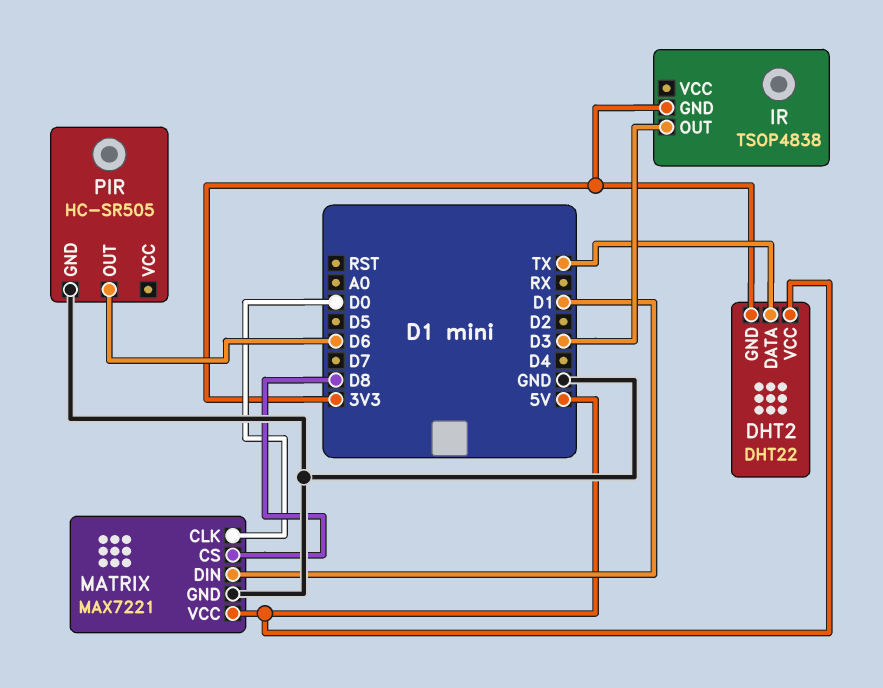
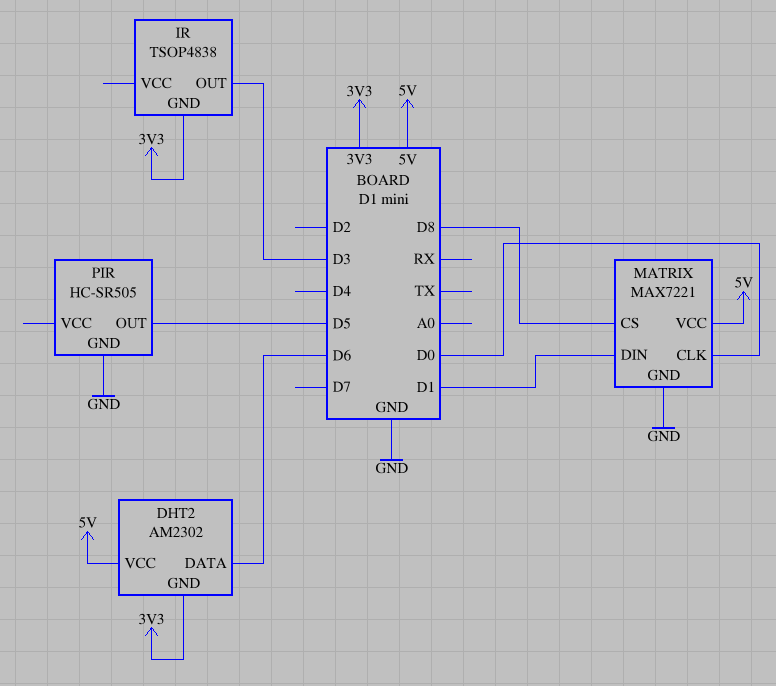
DHT2: DHT22 -> AM2302
DHT2 pin DATA: TX -> D6
PIR pin OUT: D6 -> D5

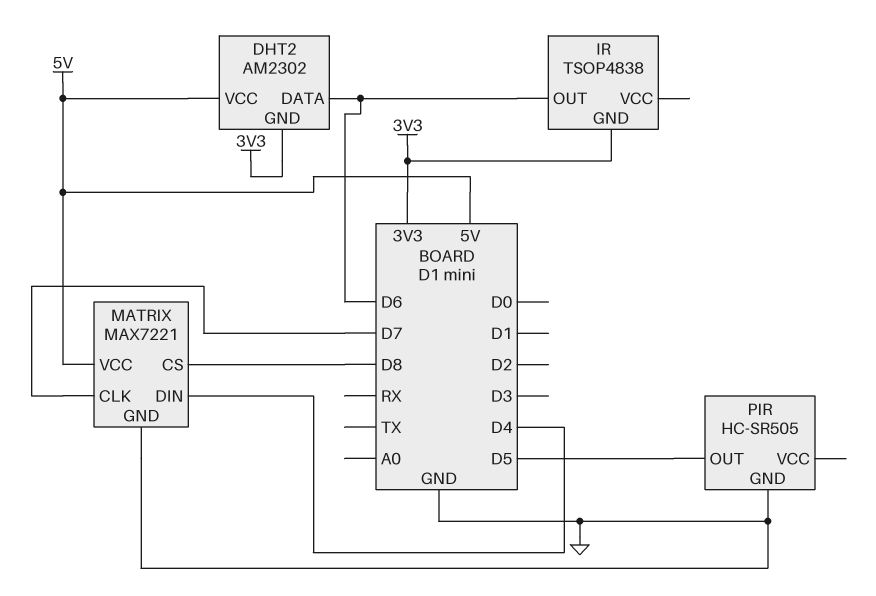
IR pin OUT: D3 -> D6
MATRIX pin CLK: D0 -> D7
MATRIX pin DIN: D1 -> D4

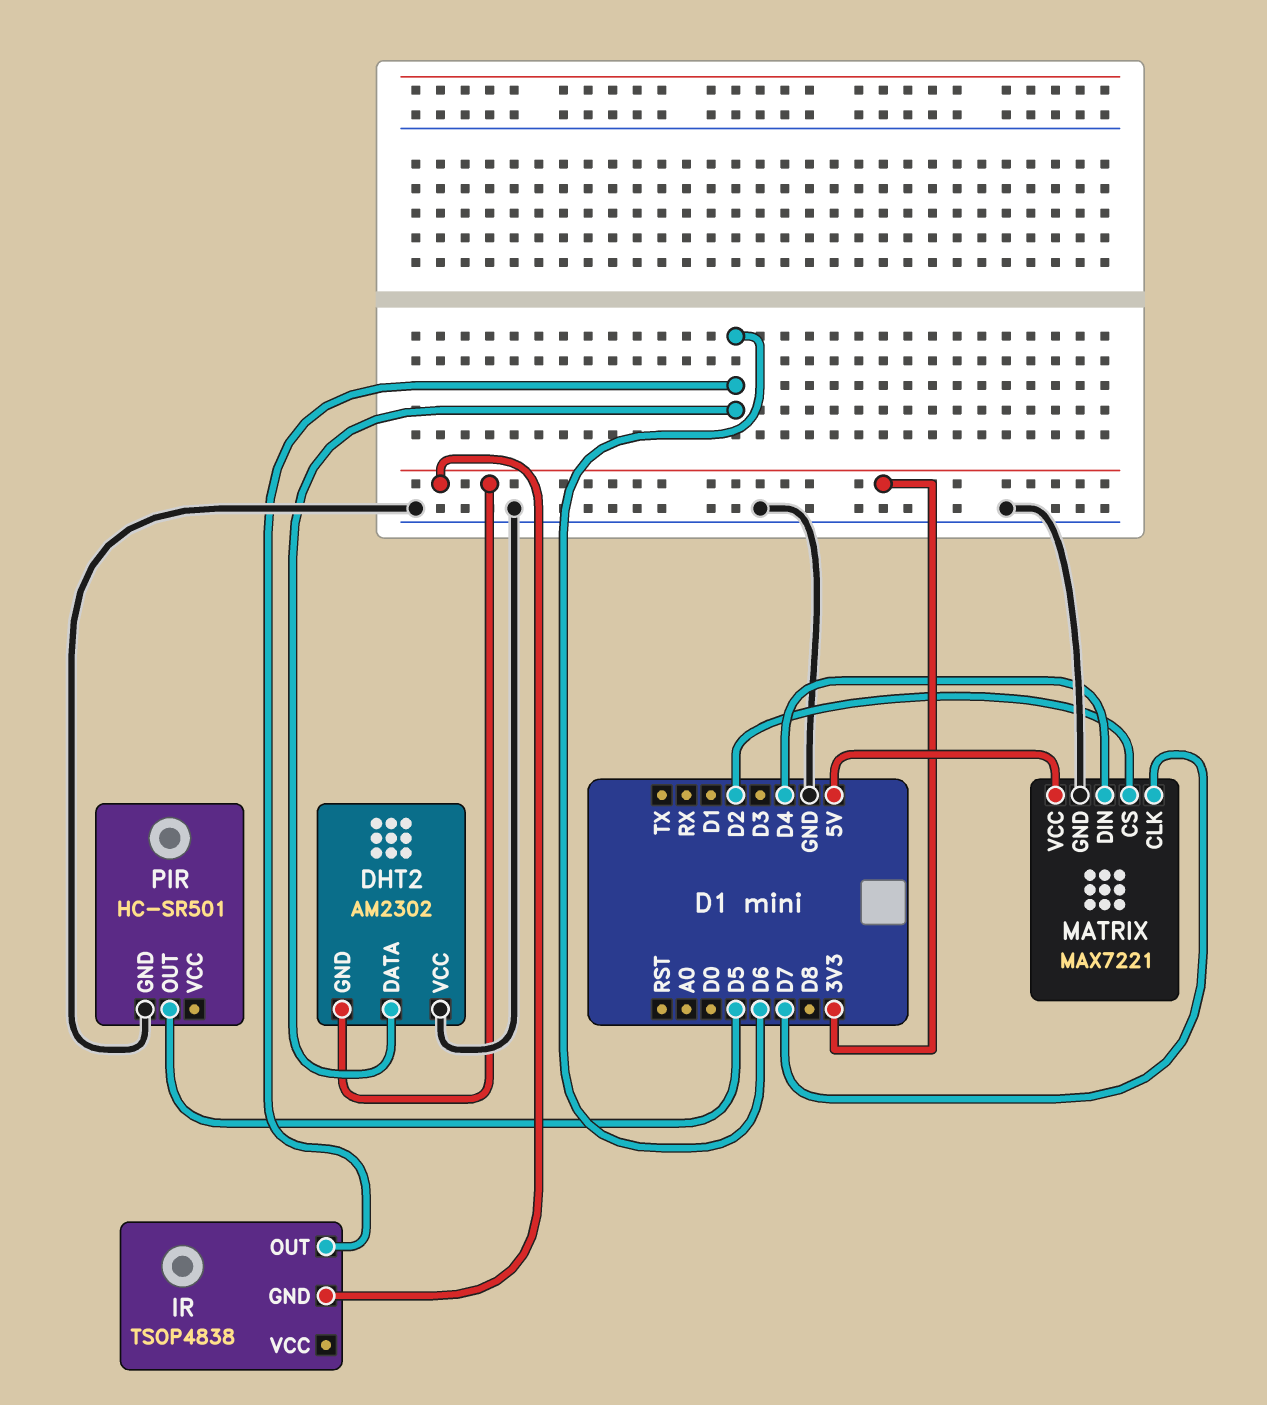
DHT2 pin VCC: 5V -> GND
MATRIX pin CS: D8 -> D2
PIR: HC-SR505 -> HC-SR501

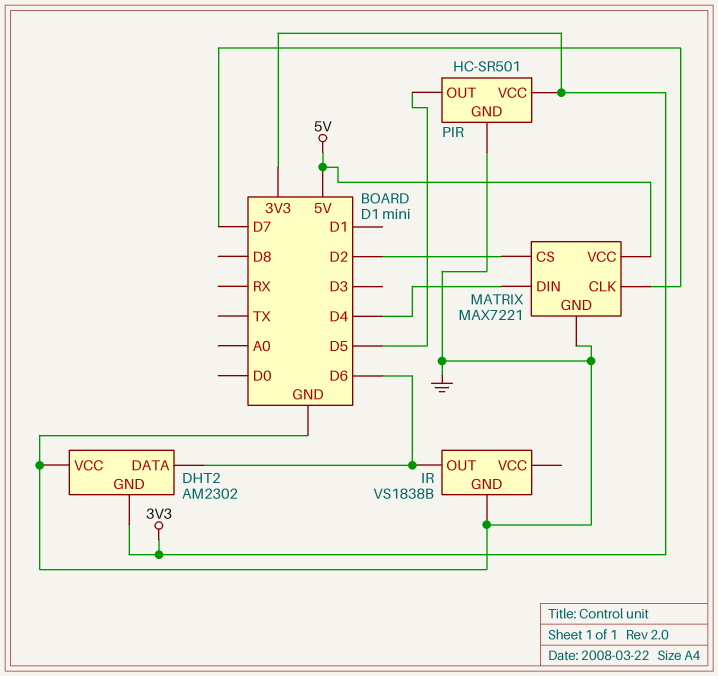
IR: TSOP4838 -> VS1838B
IR pin GND: 3V3 -> GND
PIR pin VCC: none -> 3V3

